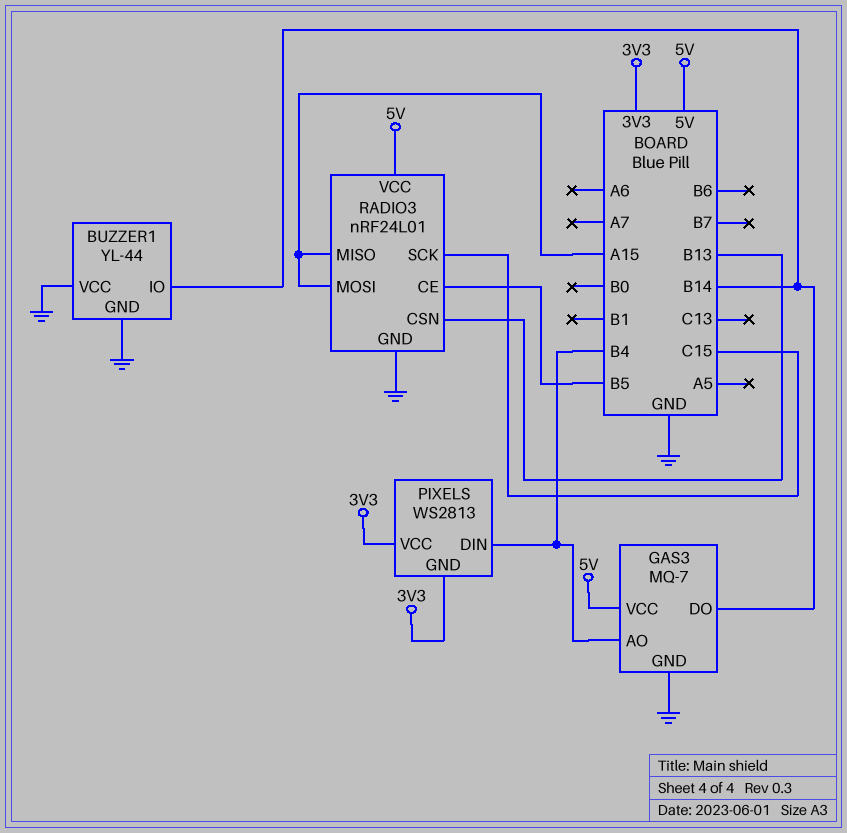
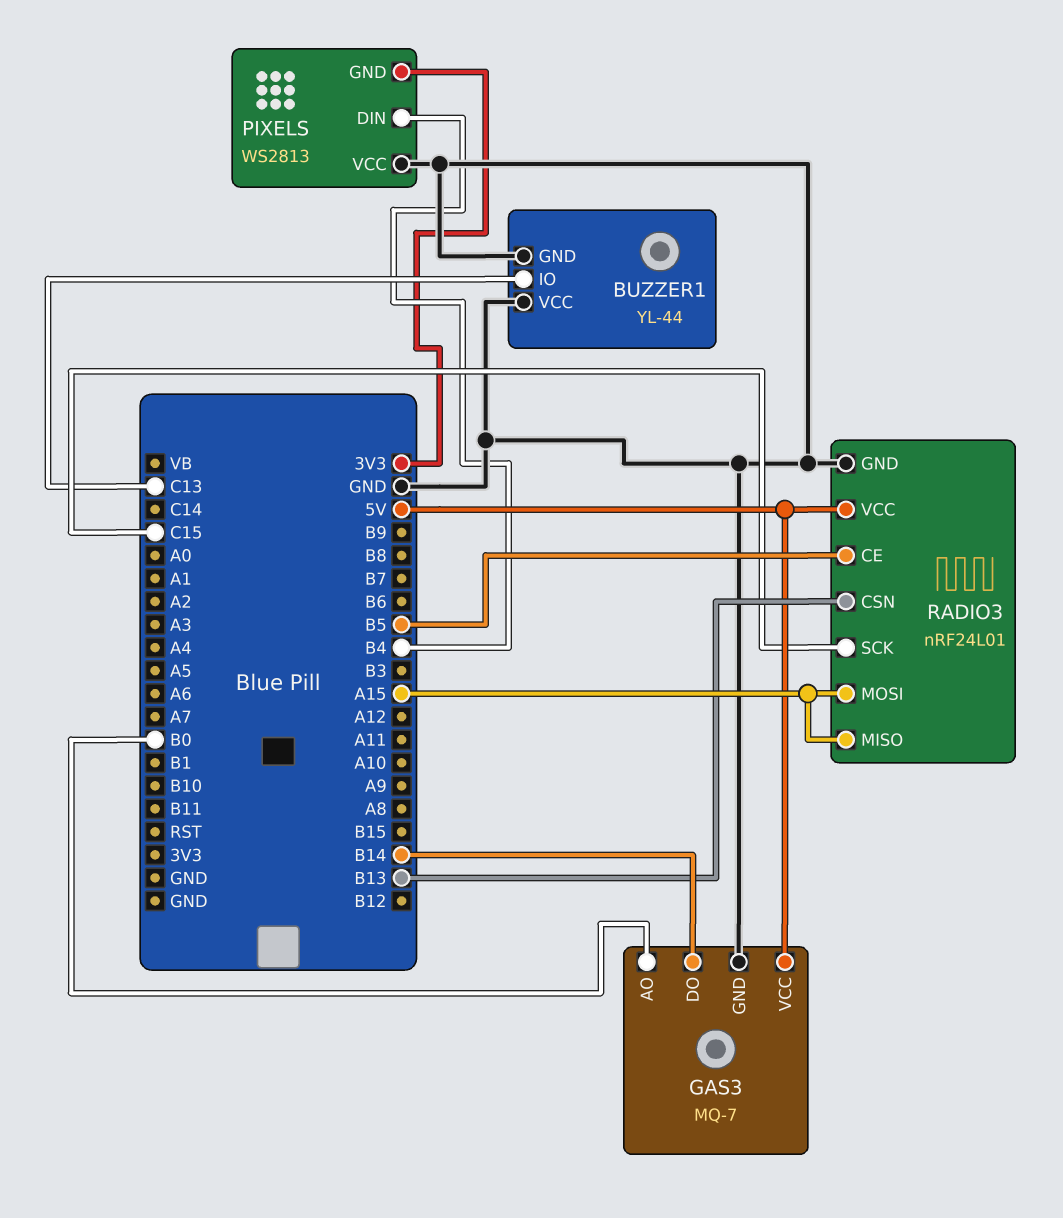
BUZZER1 pin IO: B14 -> C13
GAS3 pin AO: B4 -> B0
PIXELS pin VCC: 3V3 -> GND

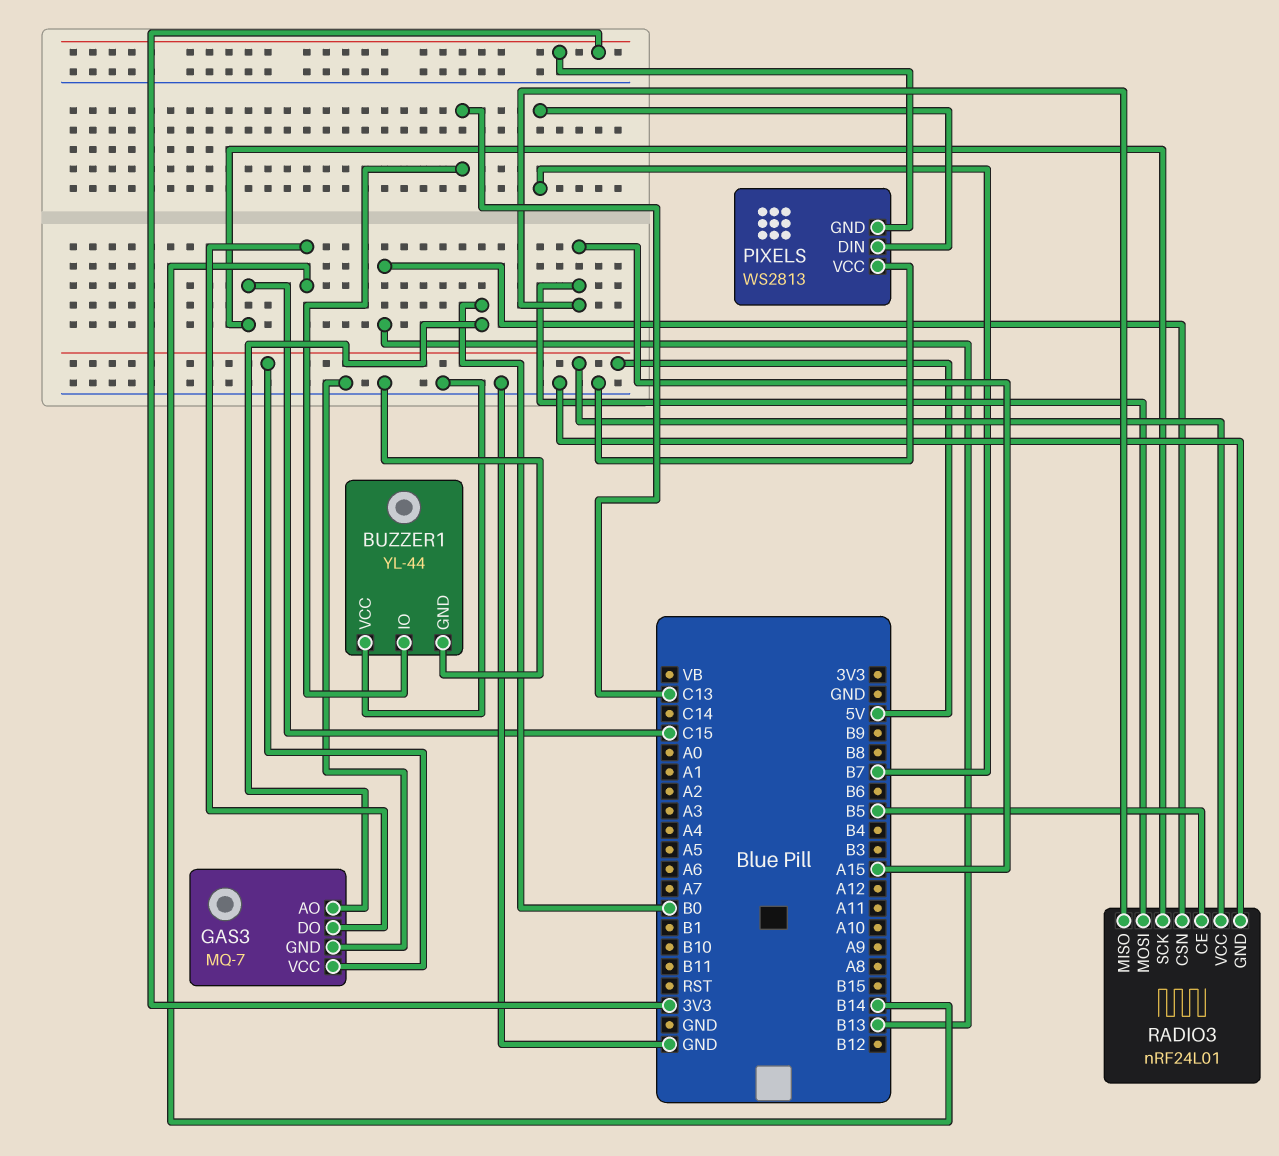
PIXELS pin DIN: B4 -> B7

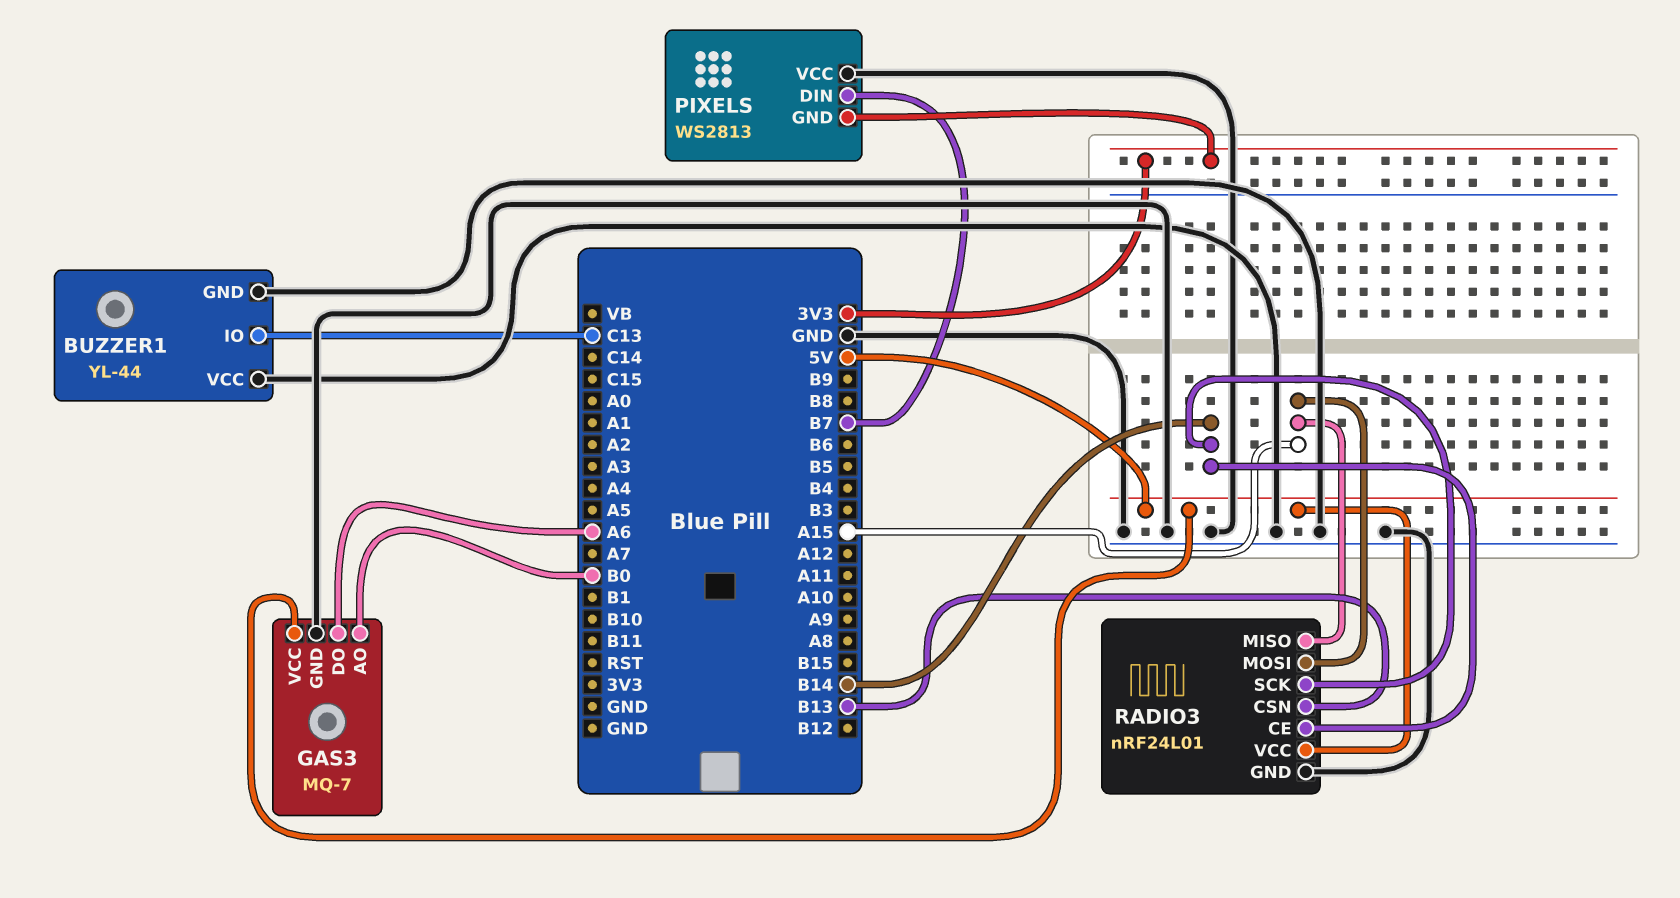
GAS3 pin DO: B14 -> A6
RADIO3 pin CE: B5 -> B14
RADIO3 pin SCK: C15 -> B14

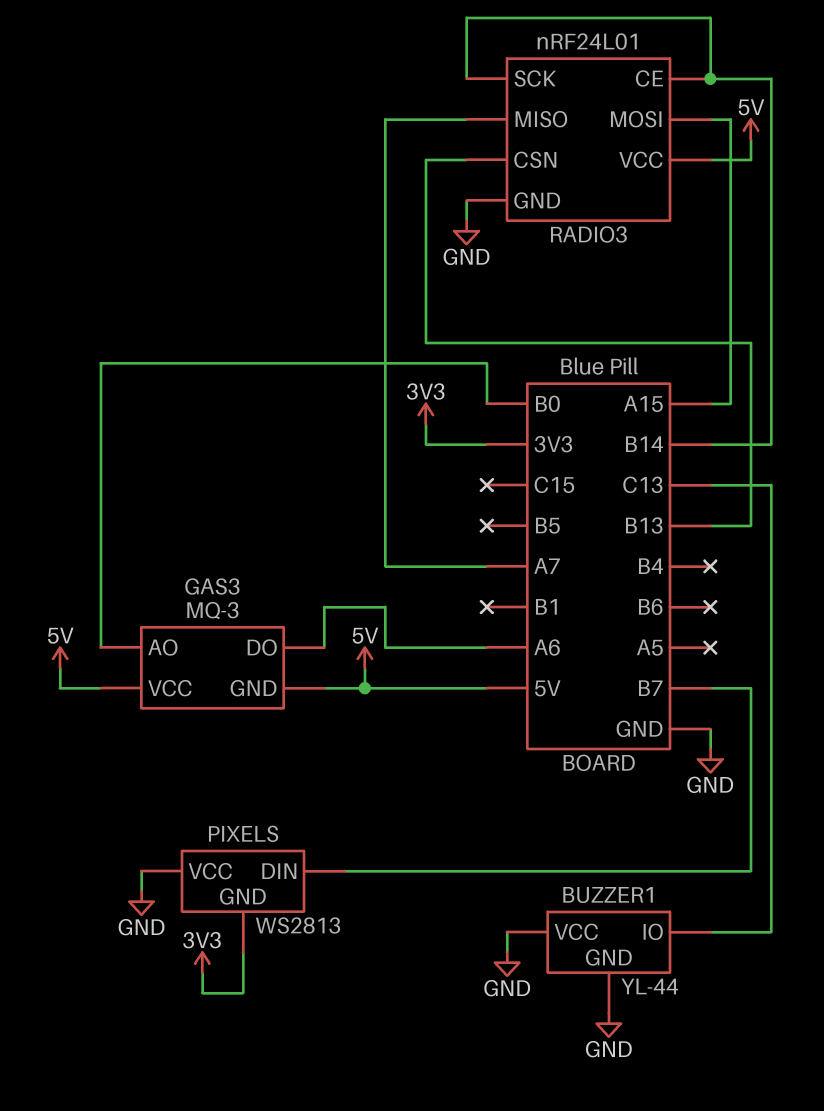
GAS3: MQ-7 -> MQ-3
GAS3 pin GND: GND -> 5V
RADIO3 pin MISO: A15 -> A7

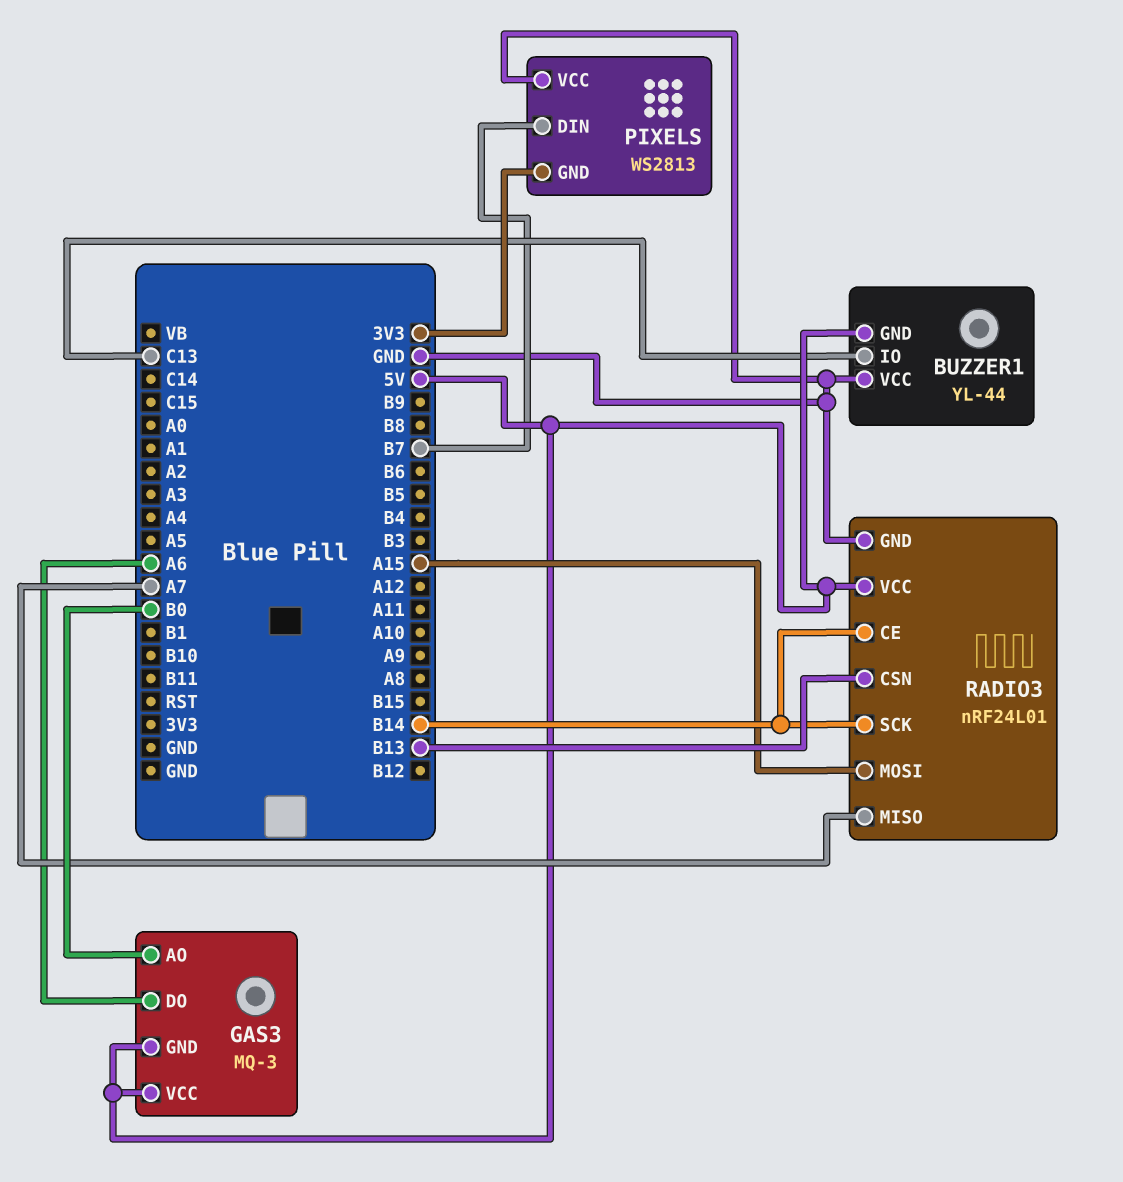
BUZZER1 pin GND: GND -> 5V

